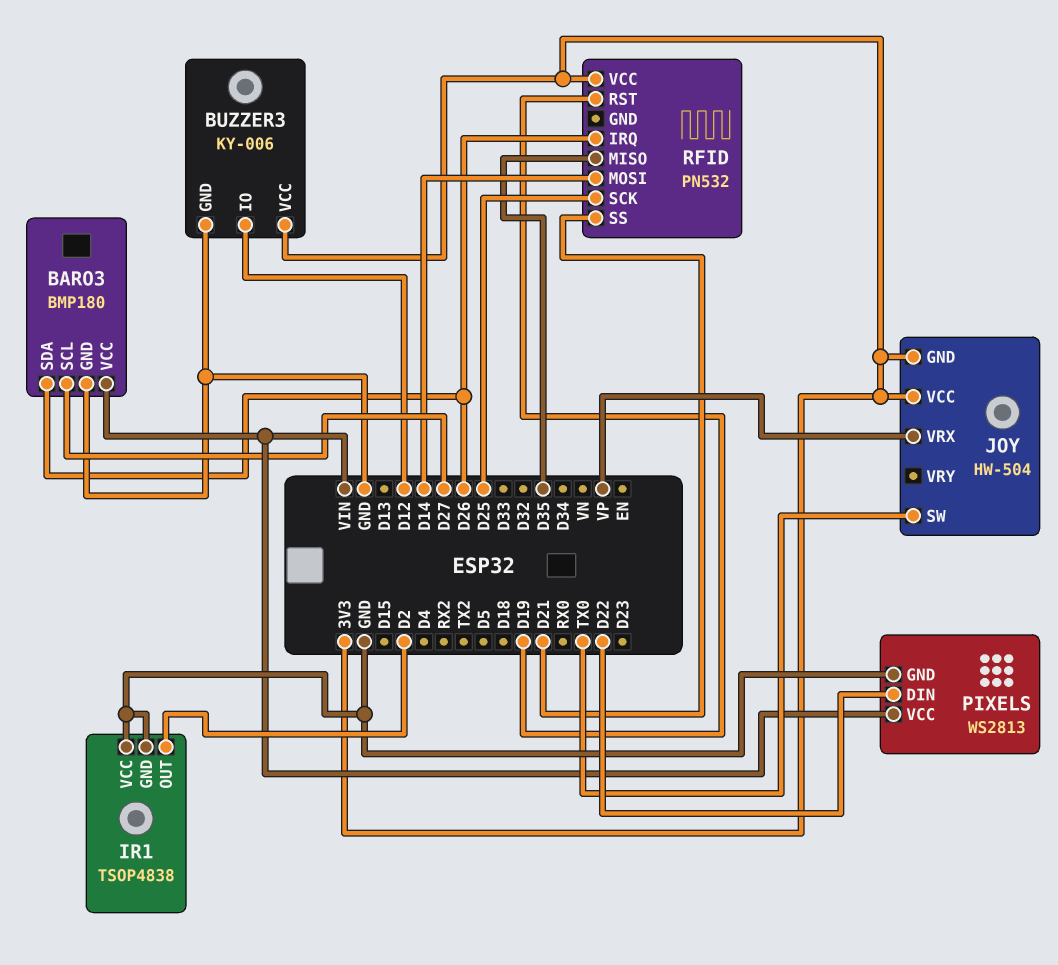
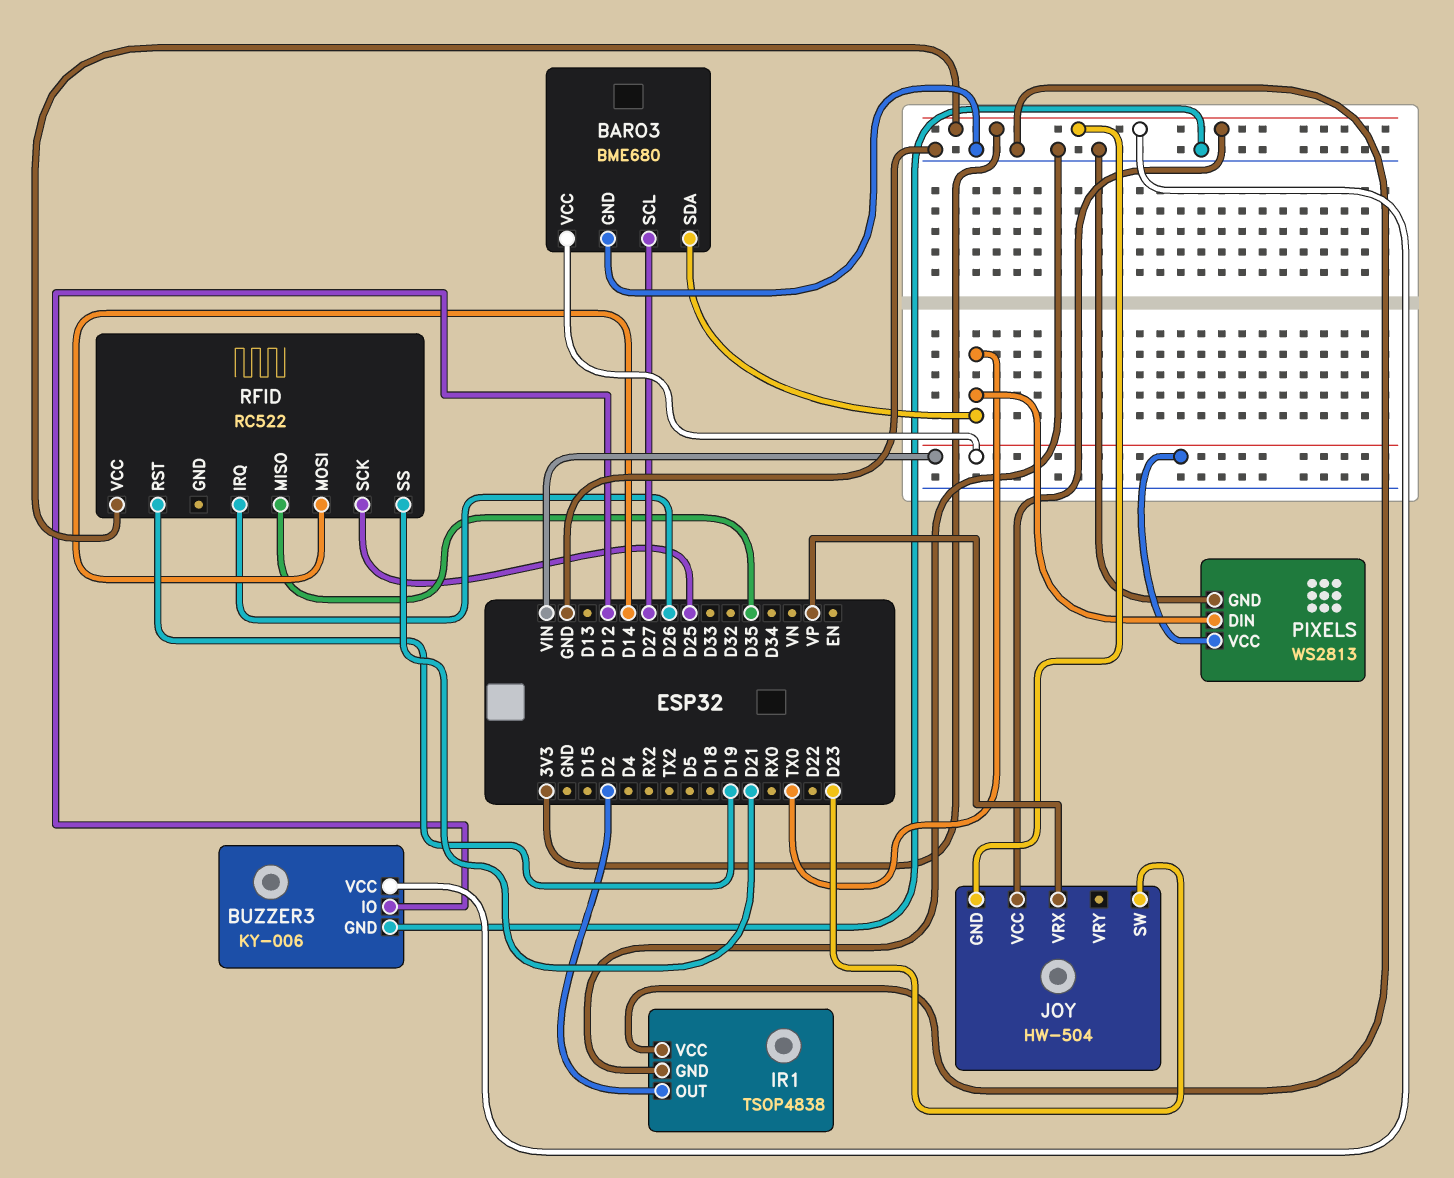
BARO3: BMP180 -> BME680
BARO3 pin SDA: D26 -> TX0
JOY pin SW: TX0 -> D23
PIXELS pin DIN: D22 -> TX0
RFID: PN532 -> RC522

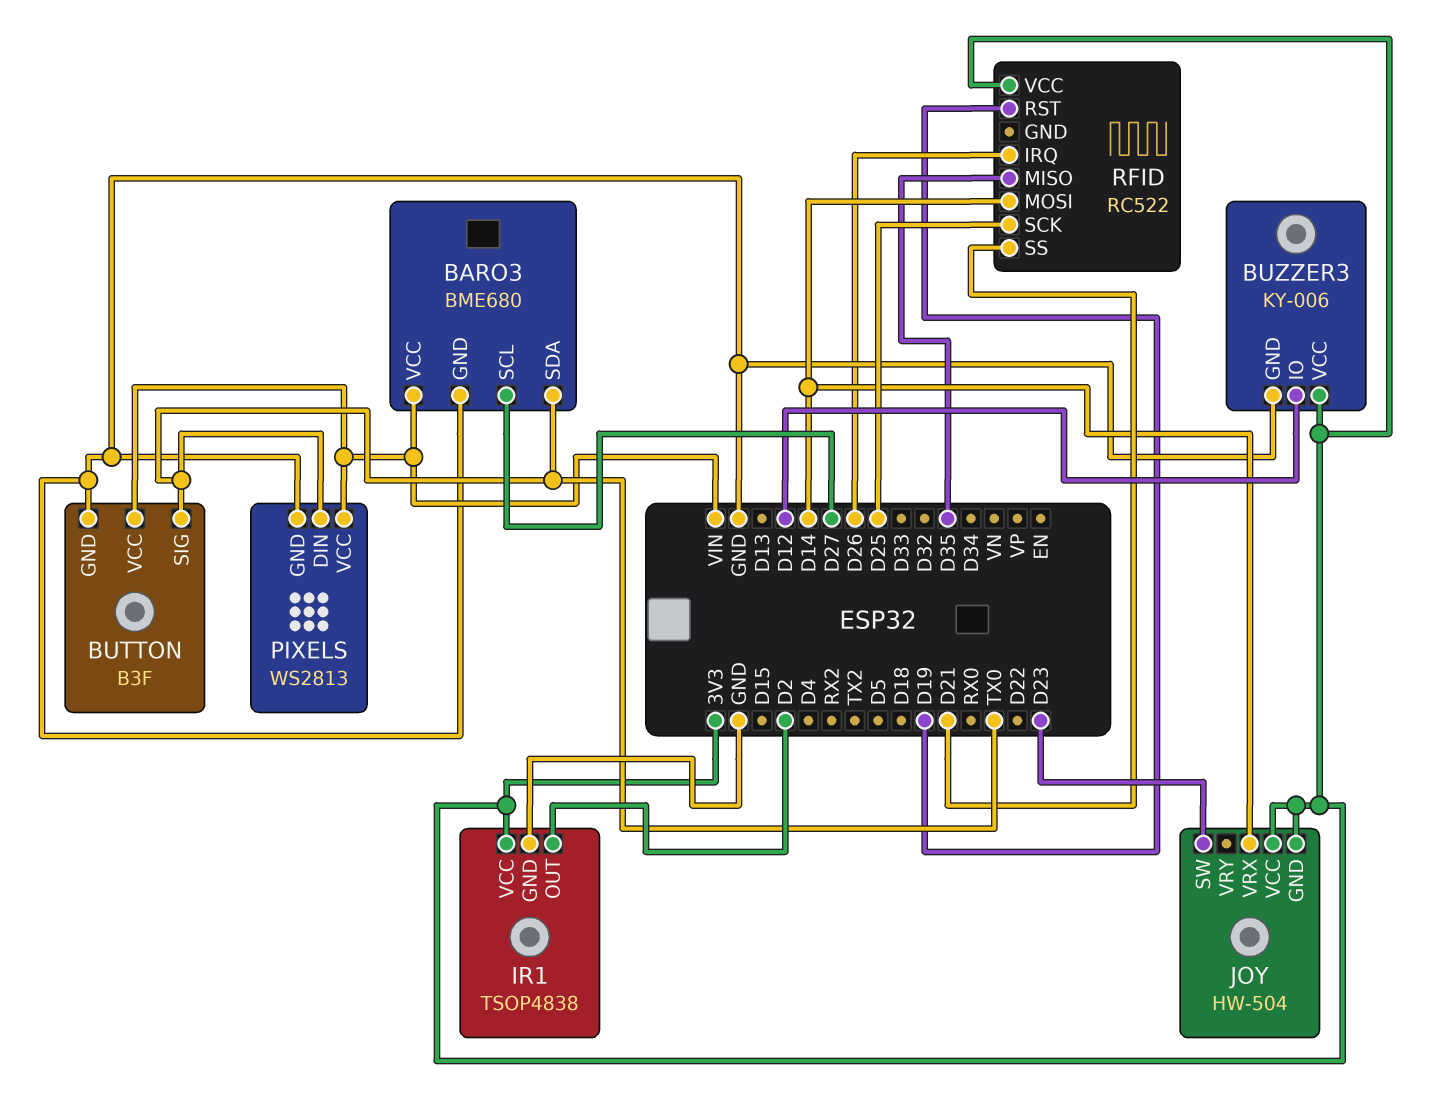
BUTTON: none -> B3F
BUTTON pin GND: none -> GND
BUTTON pin SIG: none -> TX0
BUTTON pin VCC: none -> VIN
IR1 pin VCC: GND -> 3V3
JOY pin VRX: VP -> D14

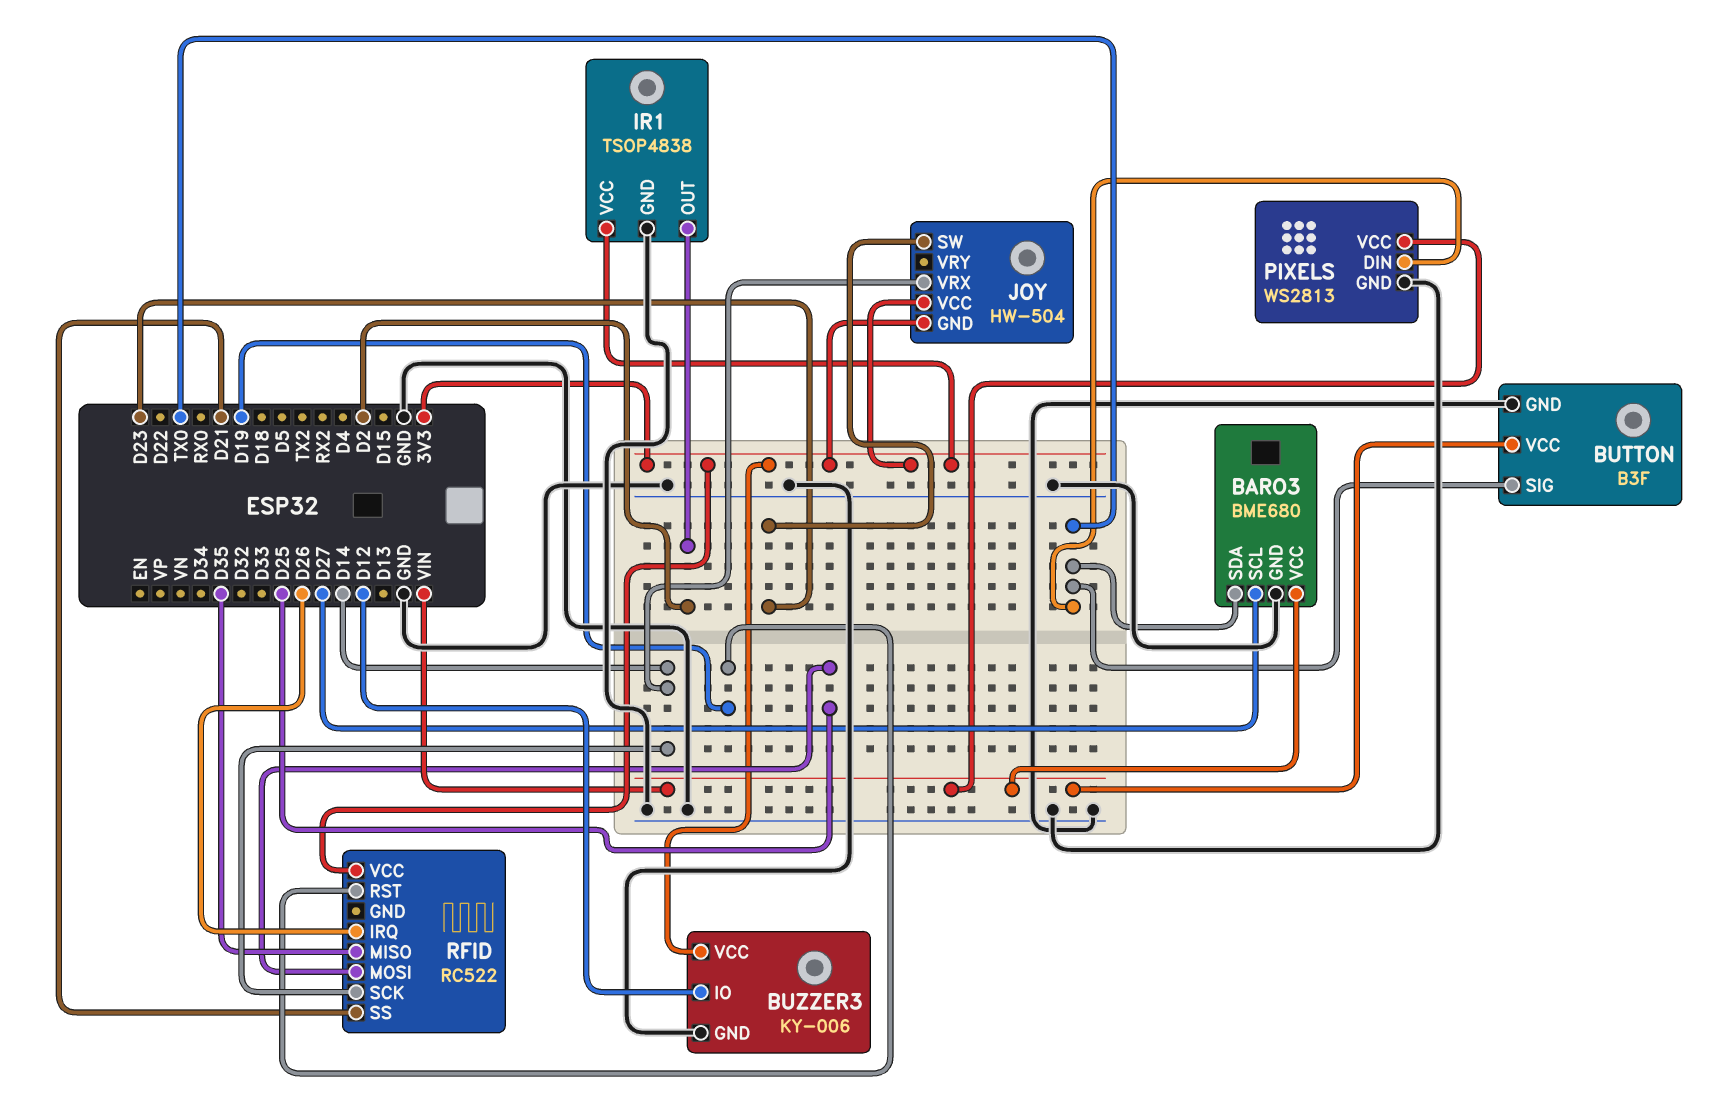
RFID pin MOSI: D14 -> D25
RFID pin SCK: D25 -> D14

